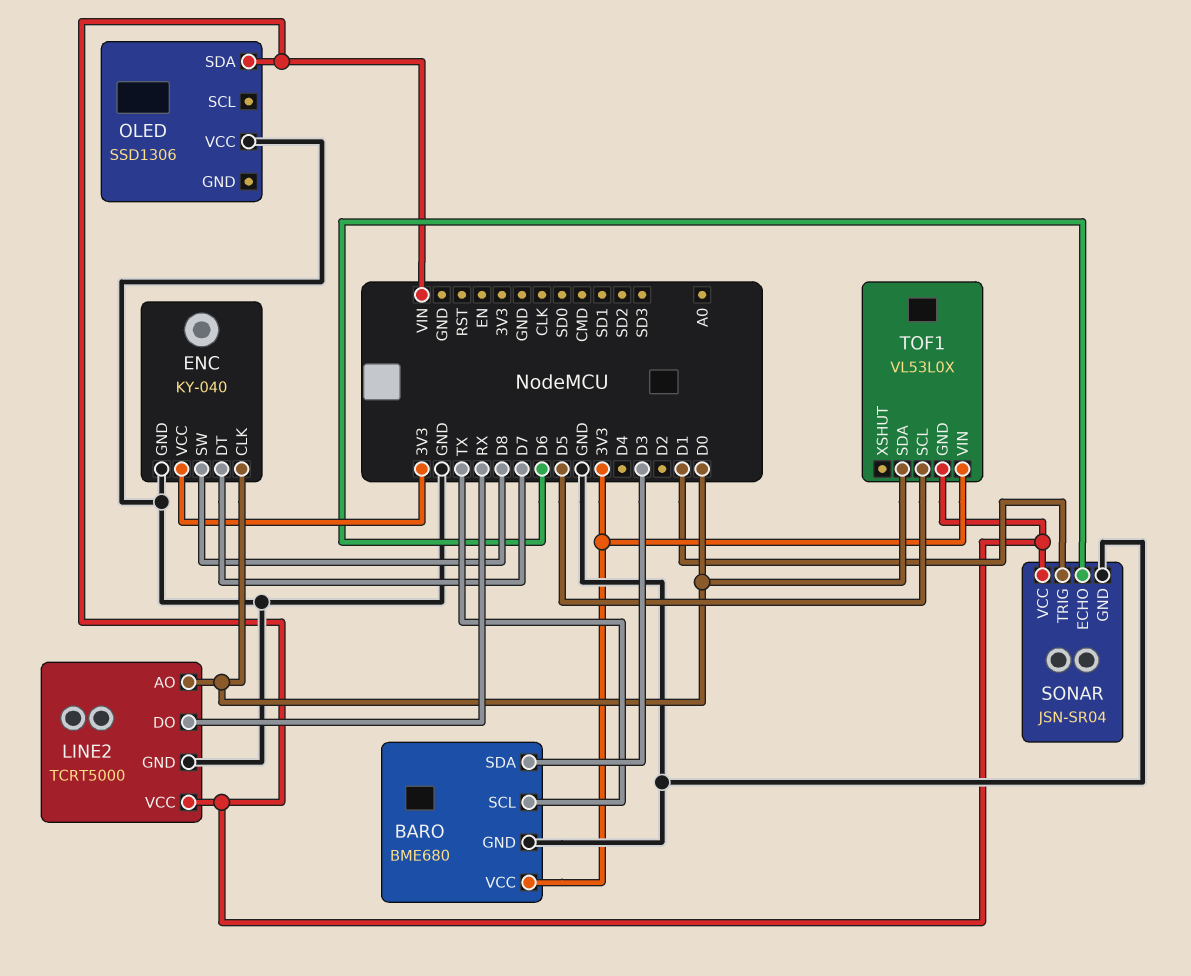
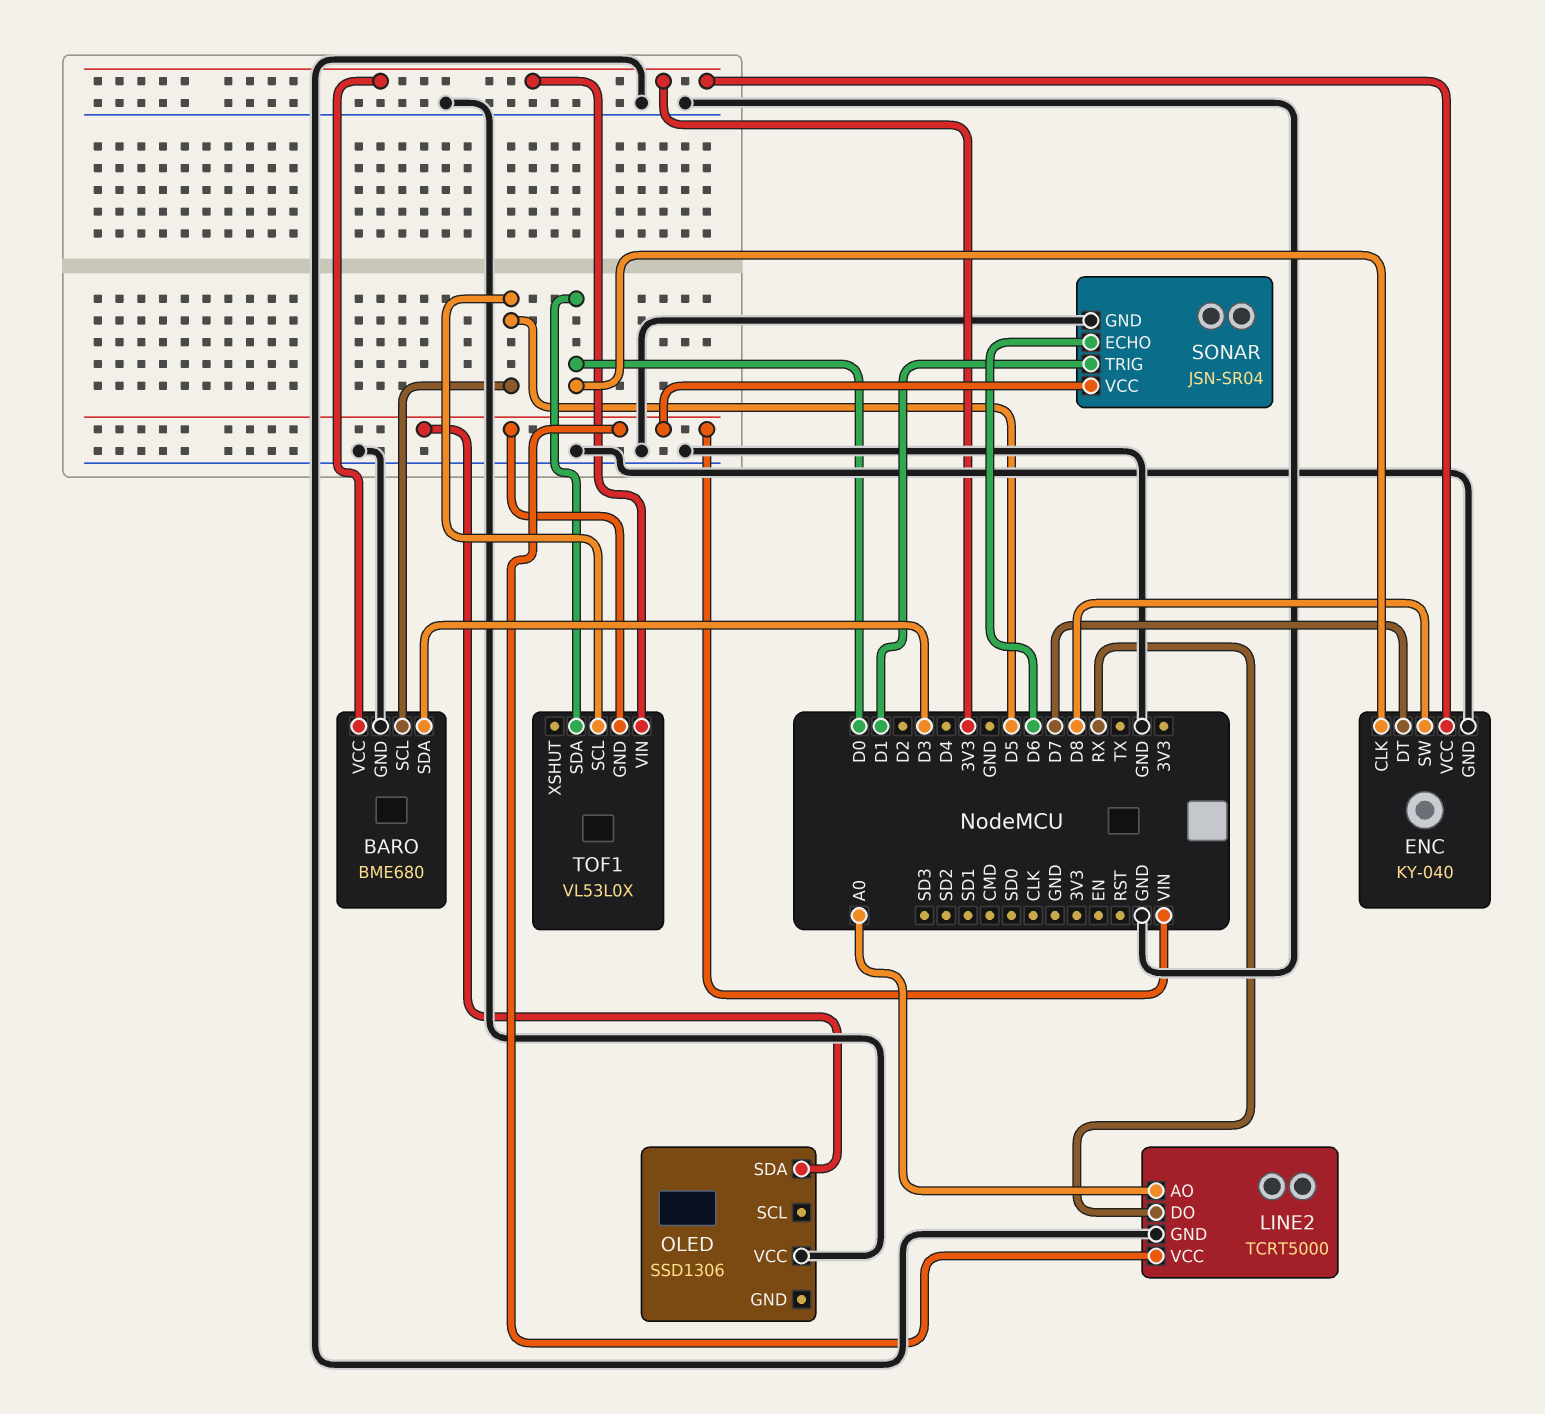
BARO pin SCL: TX -> D5
LINE2 pin AO: D0 -> A0

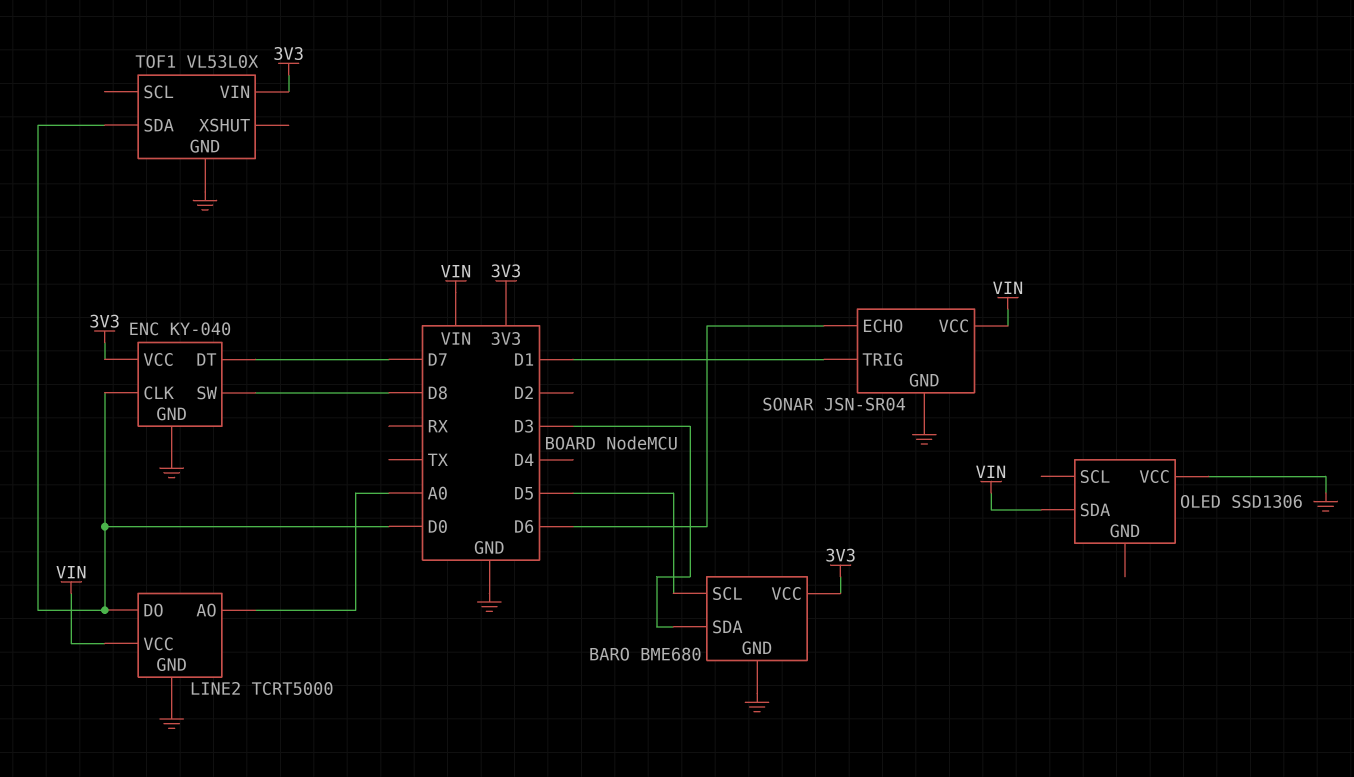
LINE2 pin DO: RX -> D0
TOF1 pin GND: VIN -> GND
TOF1 pin SCL: D5 -> none

